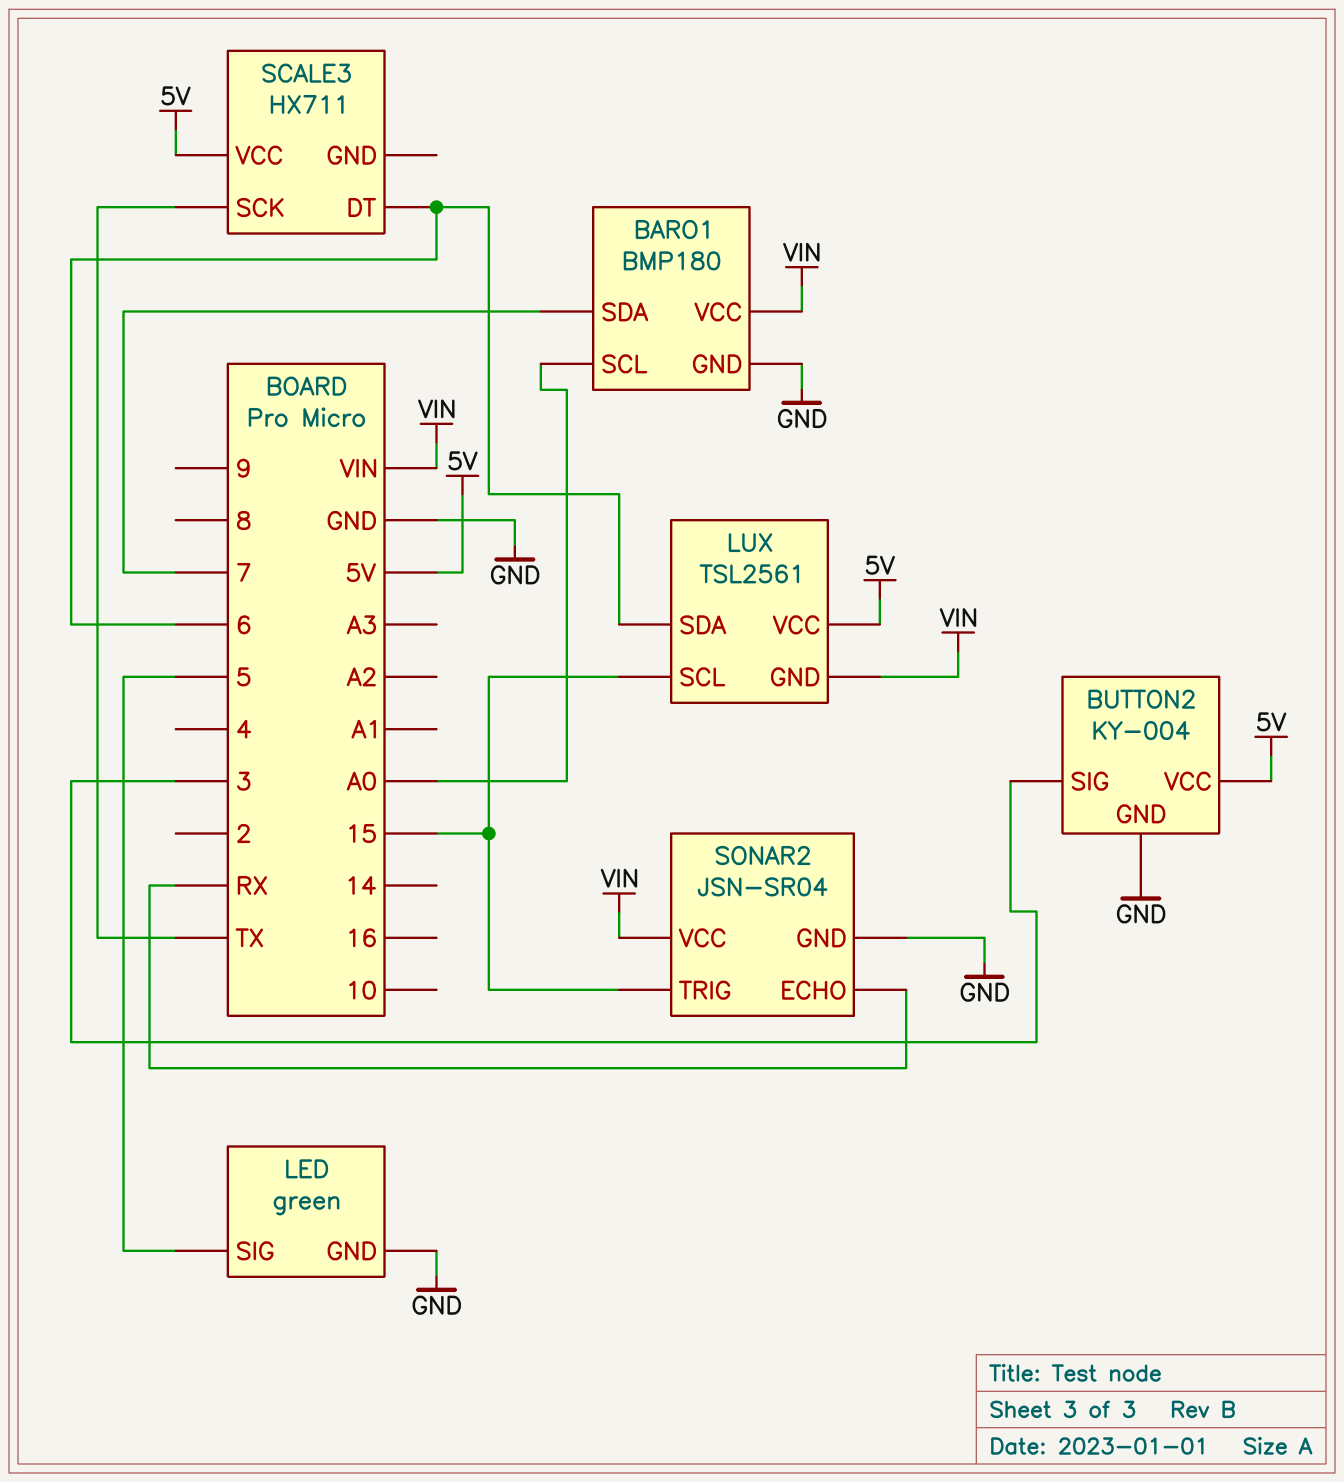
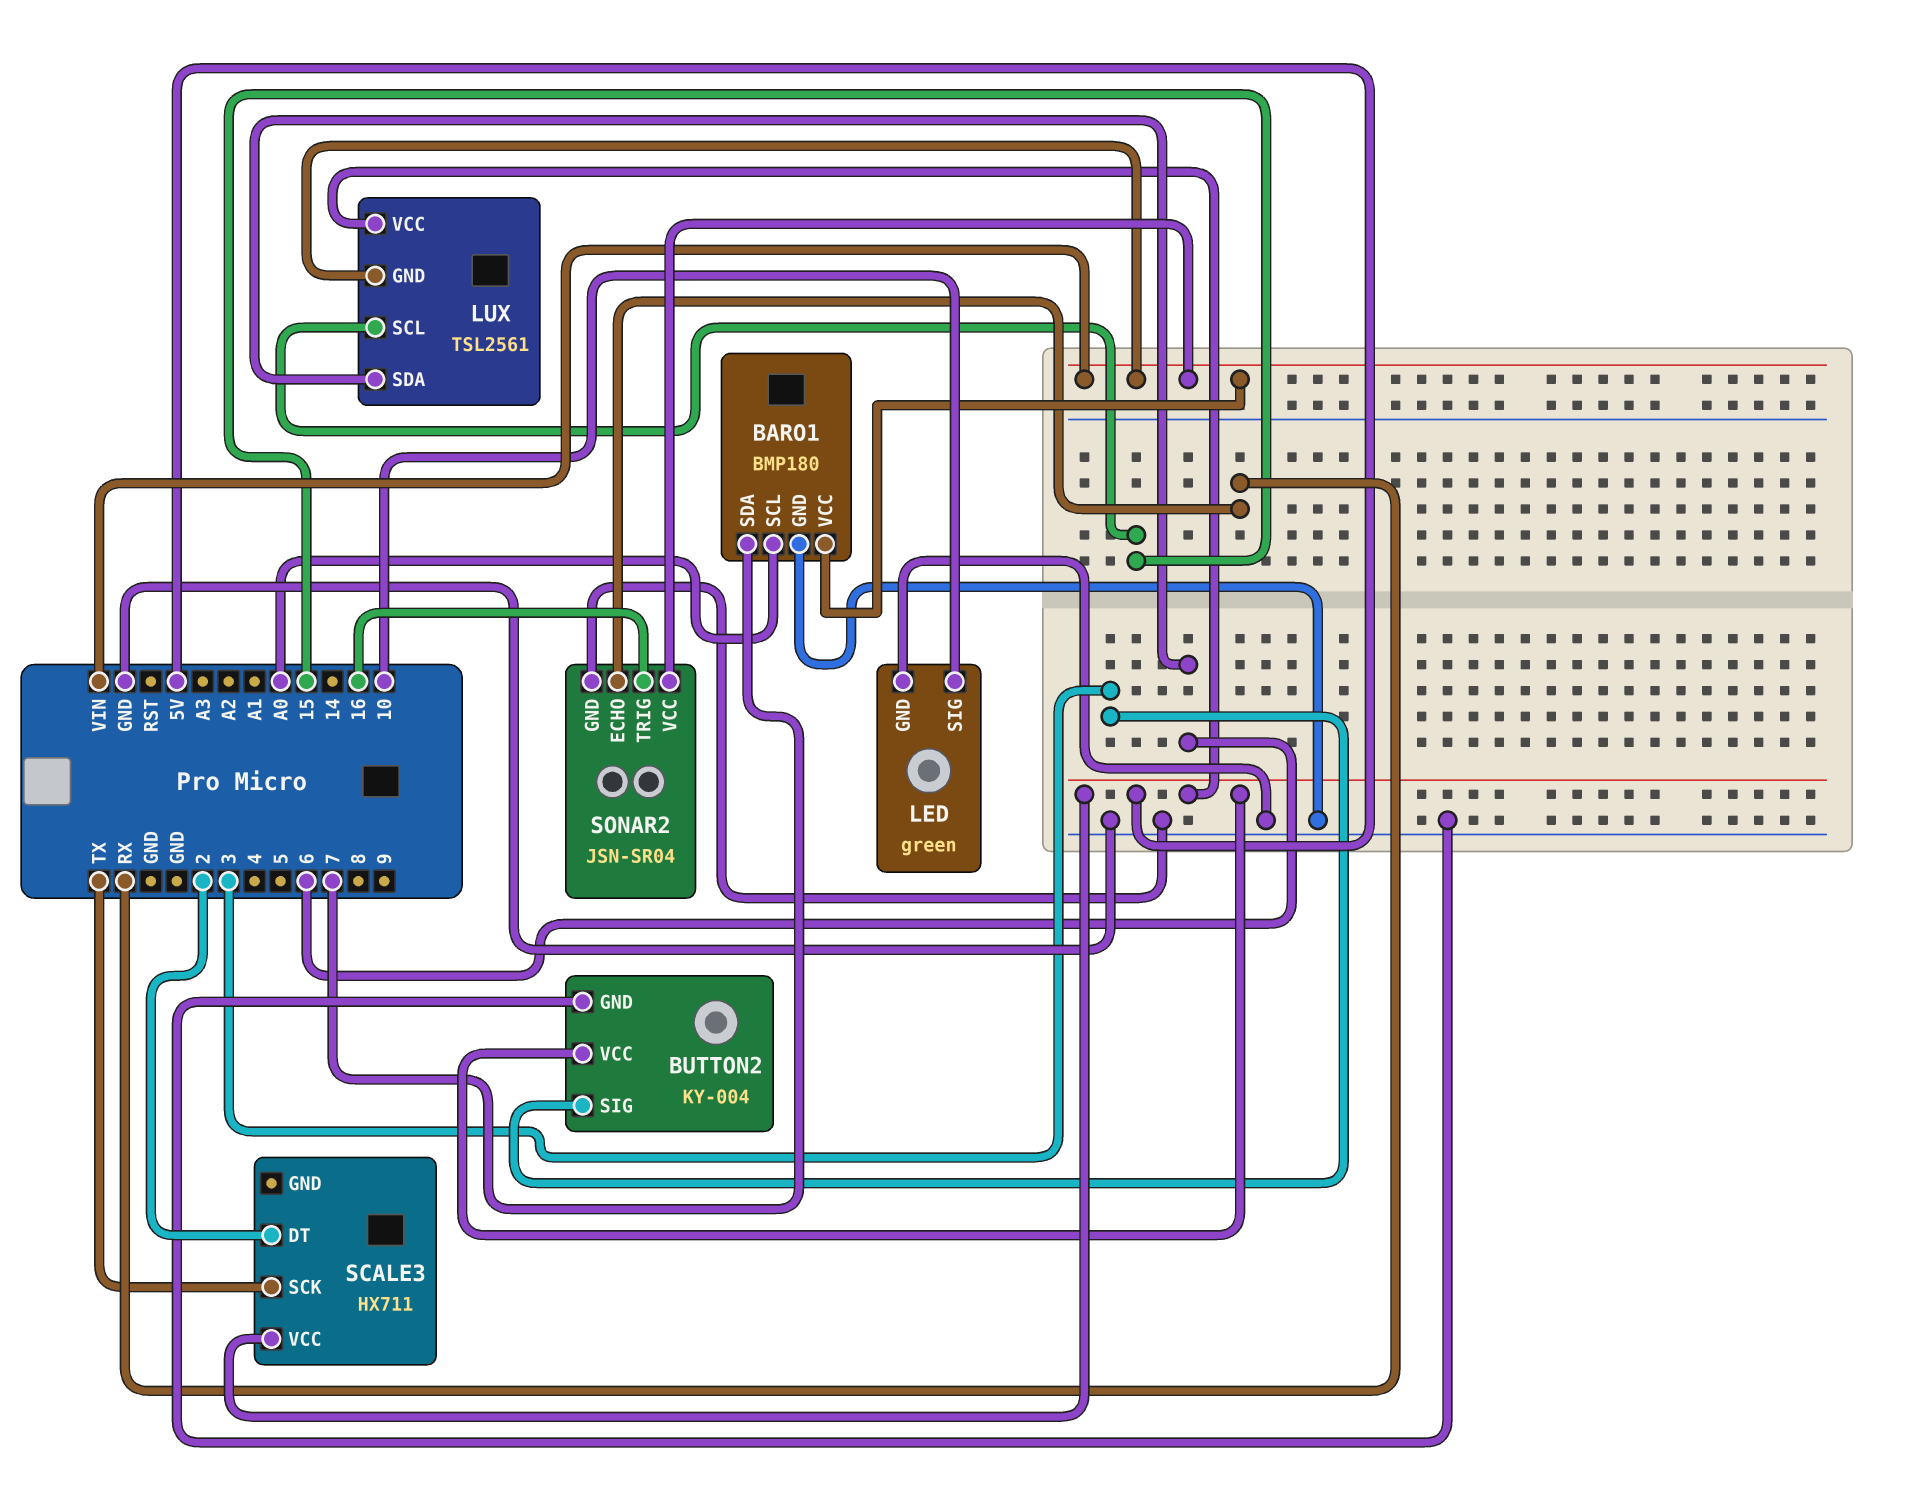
LED pin SIG: 5 -> 10
SCALE3 pin DT: 6 -> 2
SONAR2 pin TRIG: 15 -> 16

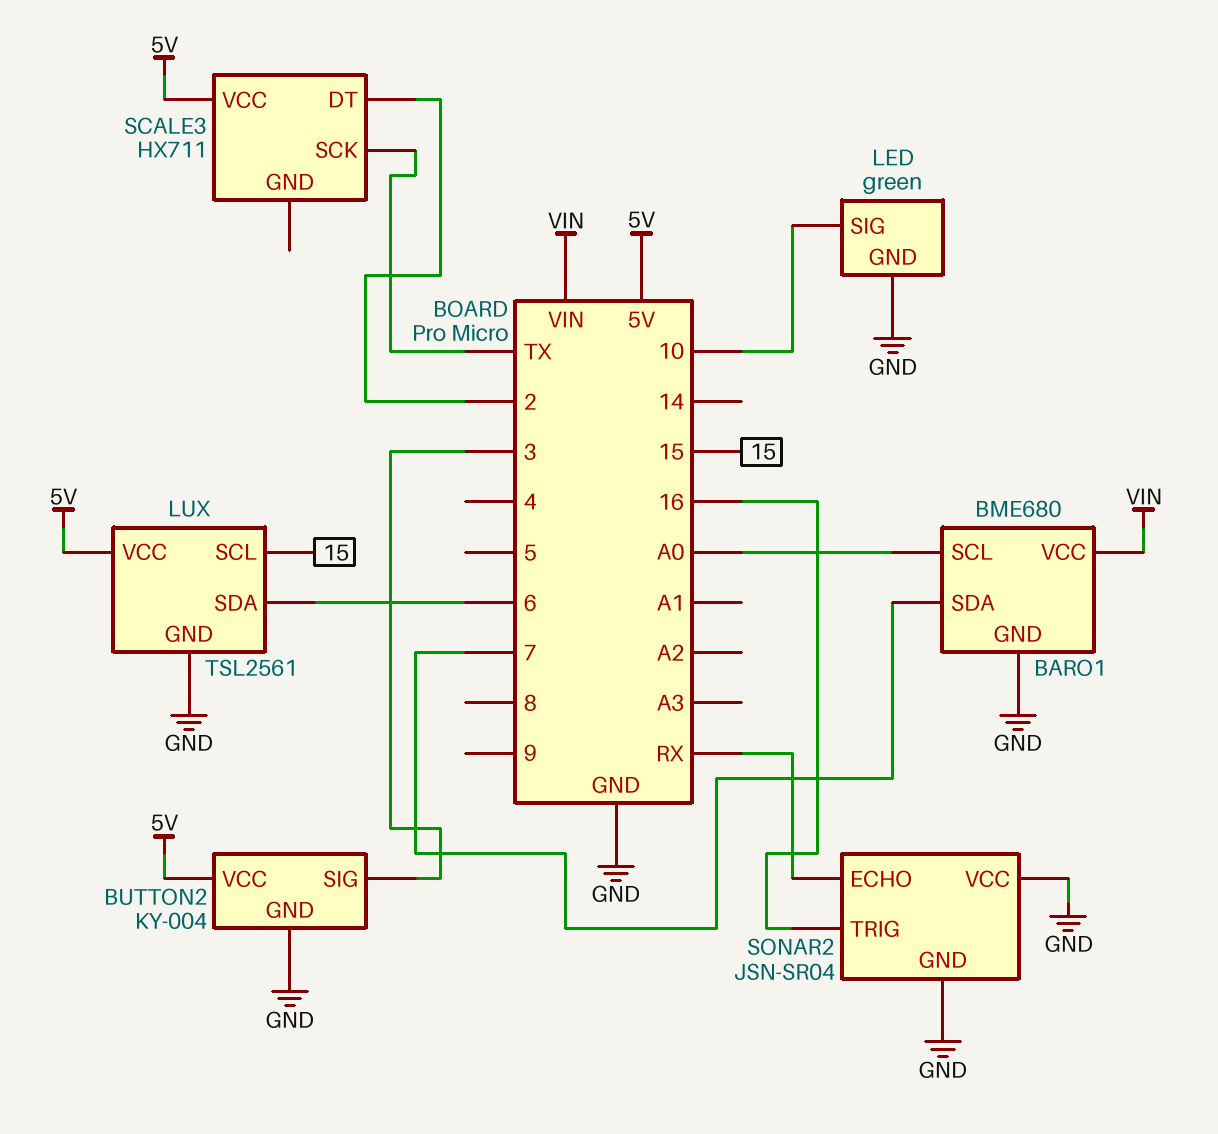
BARO1: BMP180 -> BME680
LUX pin GND: VIN -> GND
SONAR2 pin VCC: VIN -> GND

